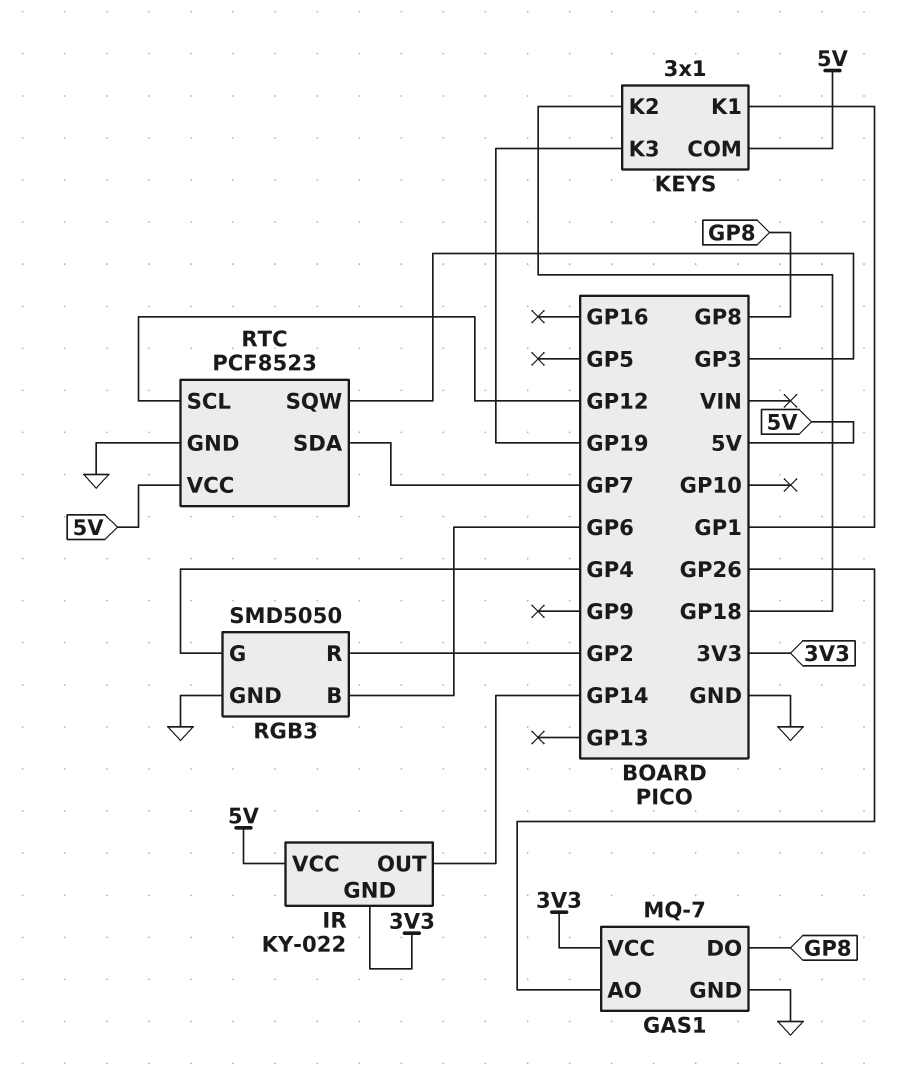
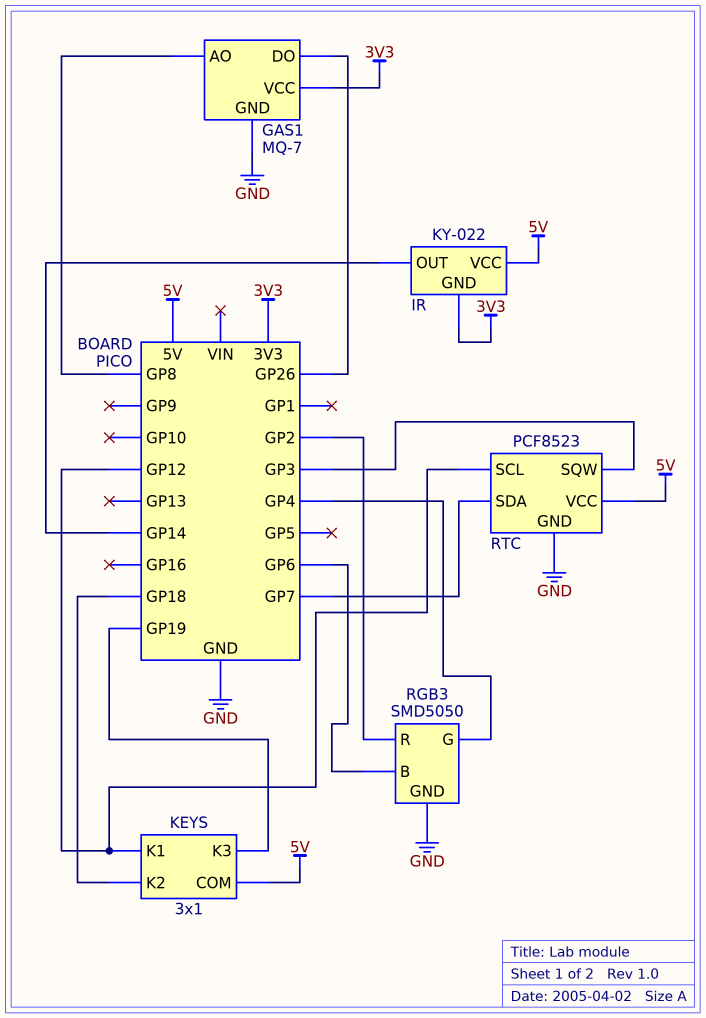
GAS1 pin AO: GP26 -> GP8
GAS1 pin DO: GP8 -> GP26
KEYS pin K1: GP1 -> GP12

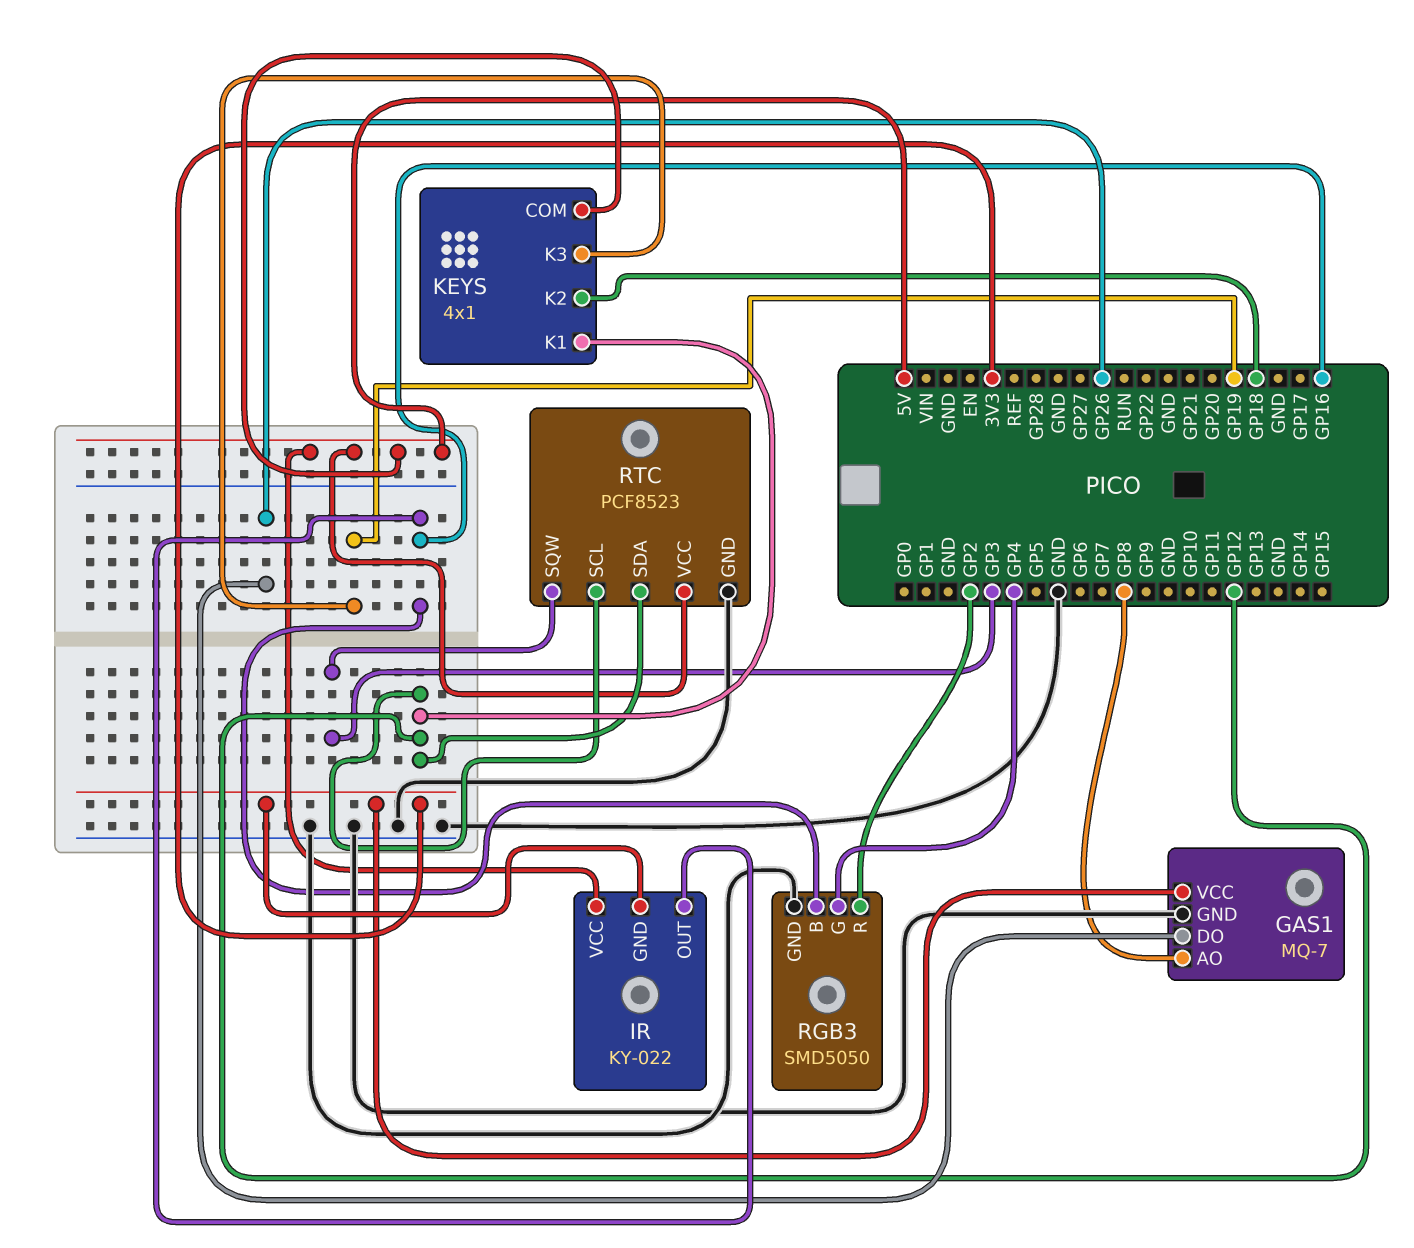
IR pin OUT: GP14 -> GP16
KEYS: 3x1 -> 4x1
RGB3 pin B: GP6 -> GP16
RTC pin SDA: GP7 -> GP12

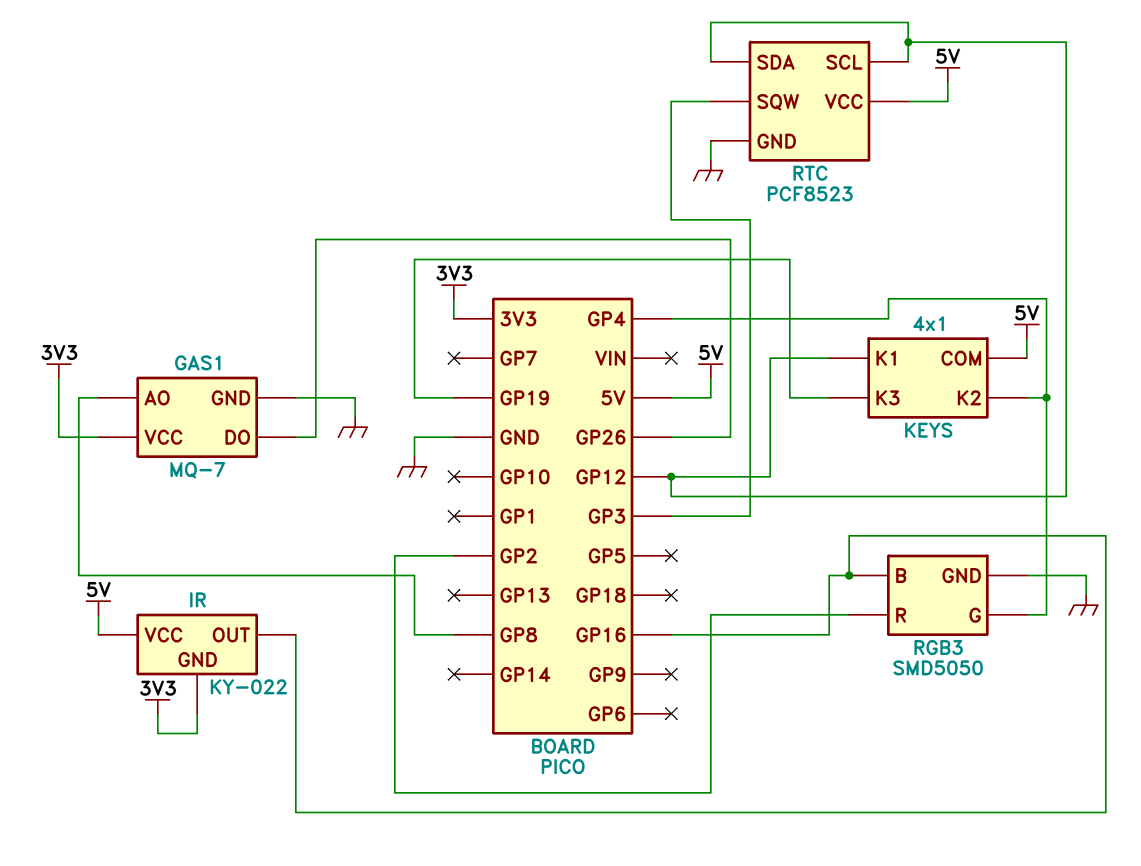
KEYS pin K2: GP18 -> GP4

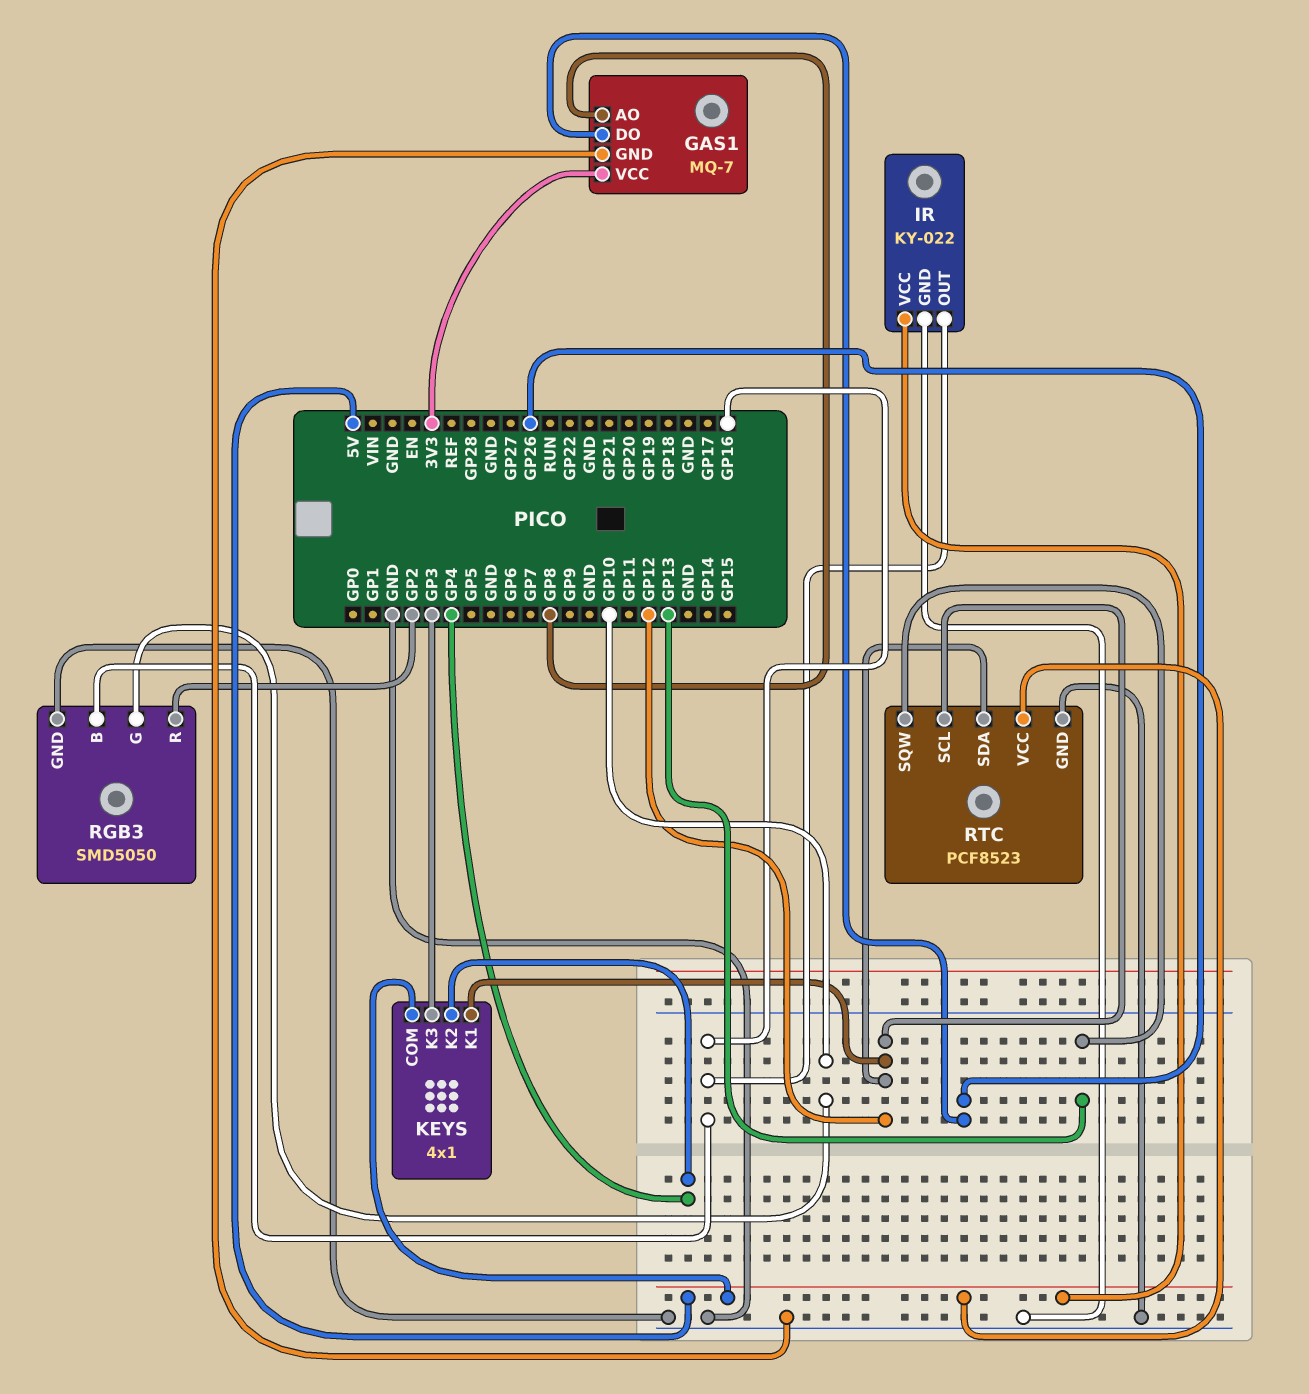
IR pin GND: 3V3 -> GND
KEYS pin K3: GP19 -> GP3
RGB3 pin G: GP4 -> GP10
RTC pin SQW: GP3 -> GP13

